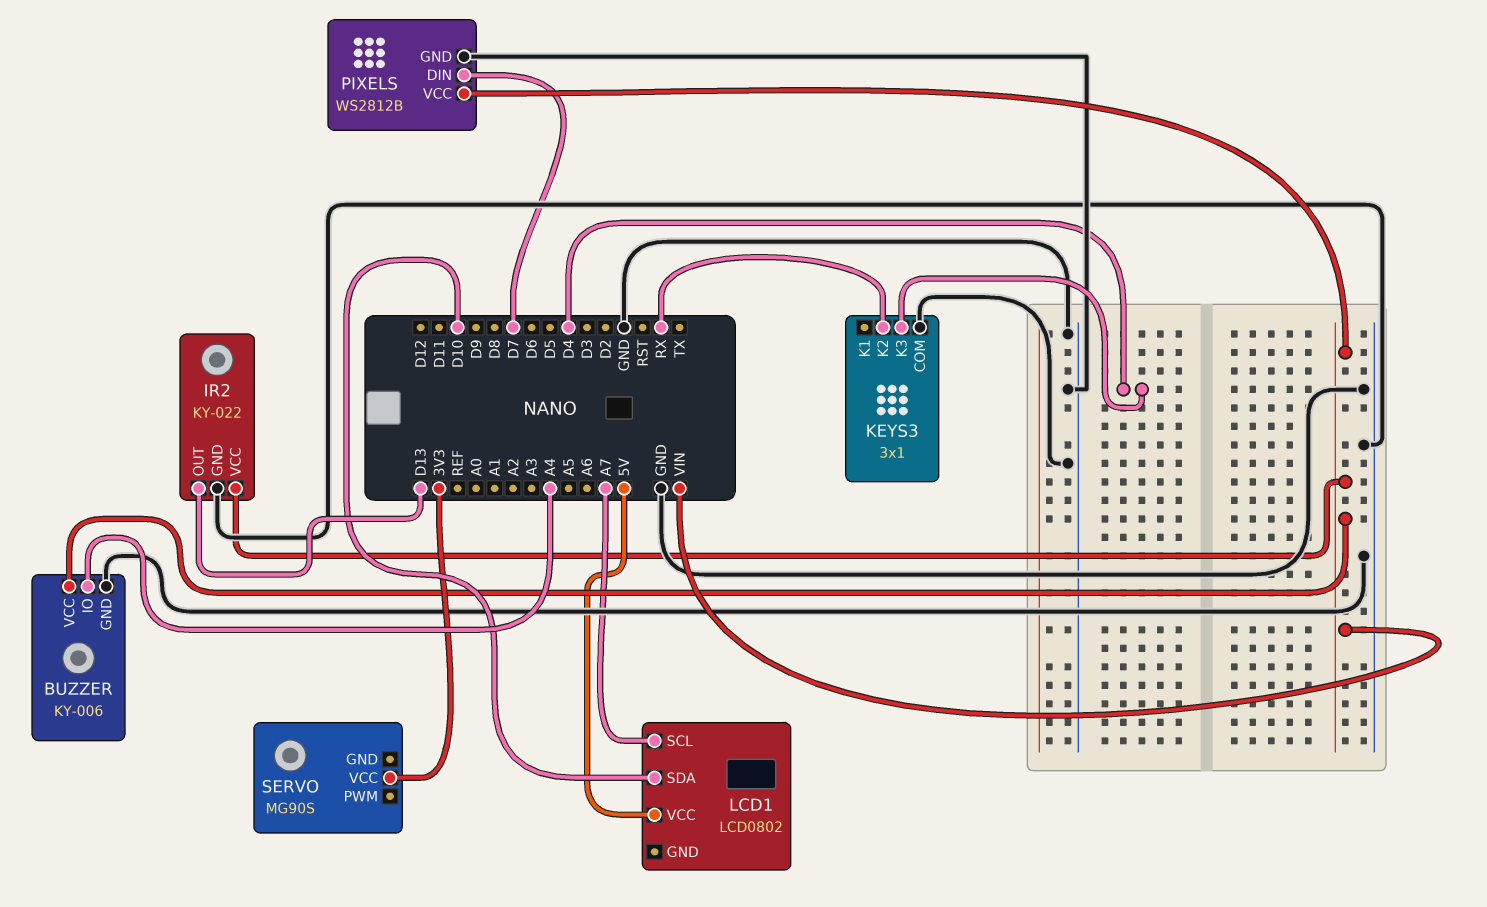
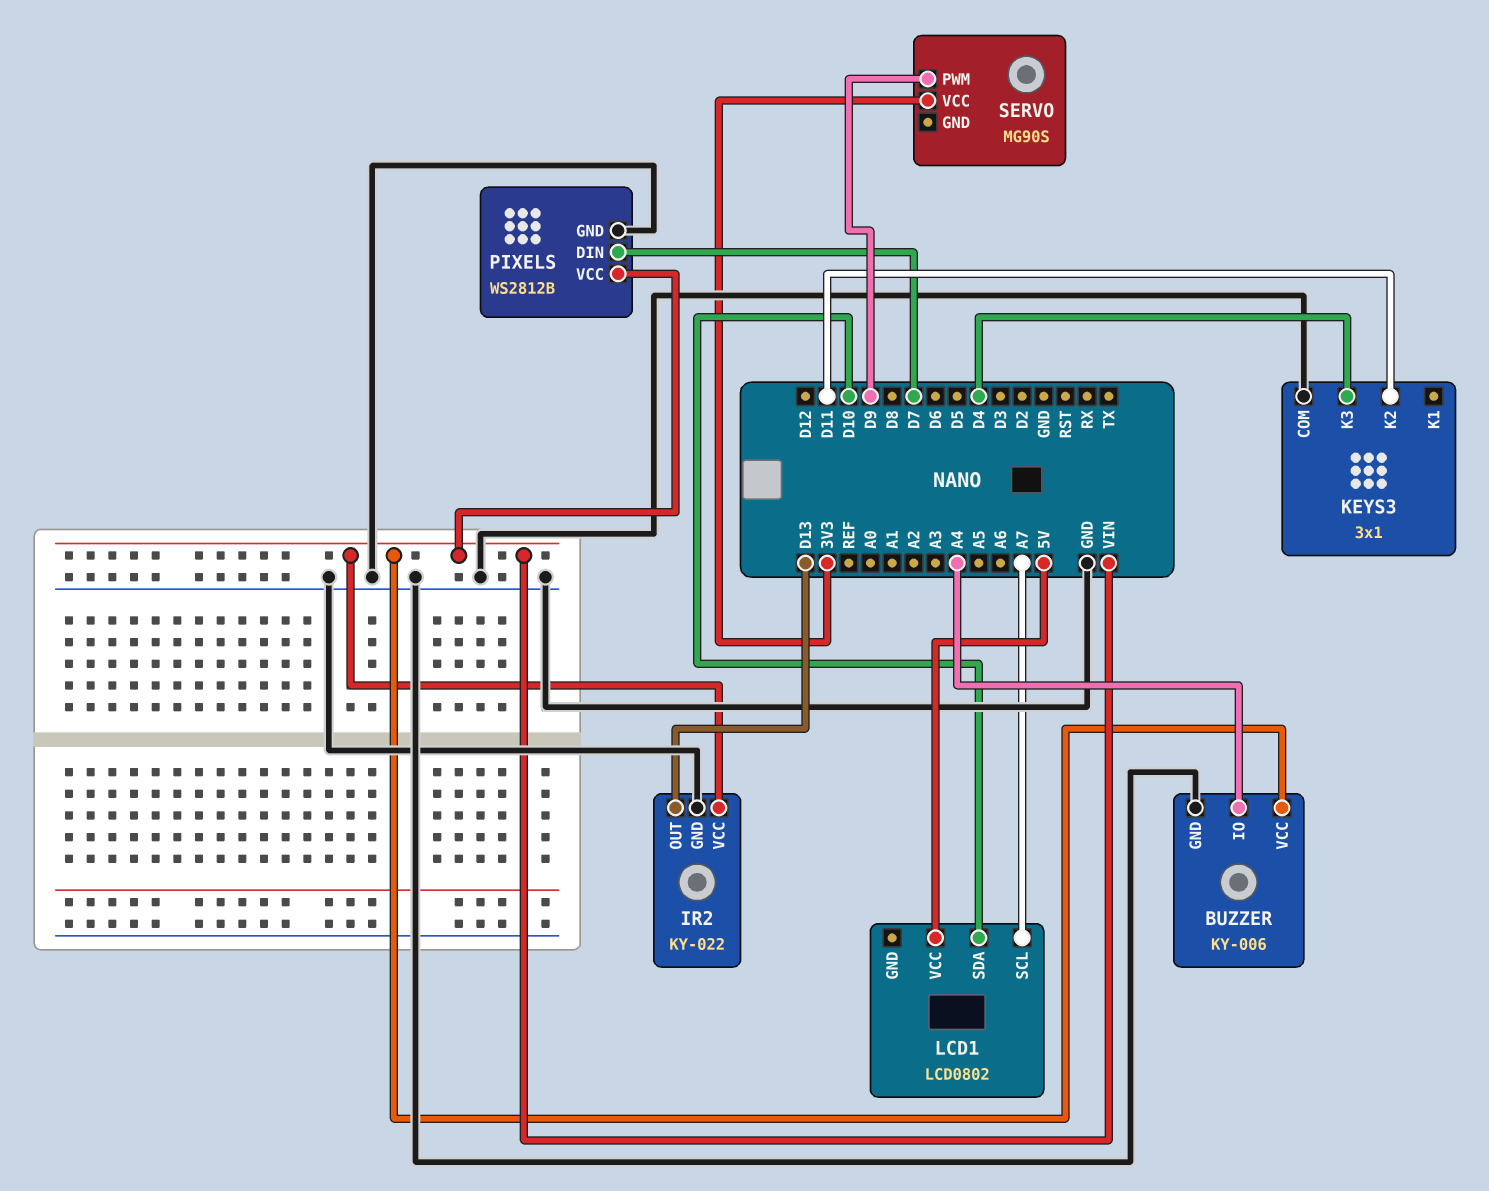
KEYS3 pin K2: RX -> D11
SERVO pin PWM: none -> D9

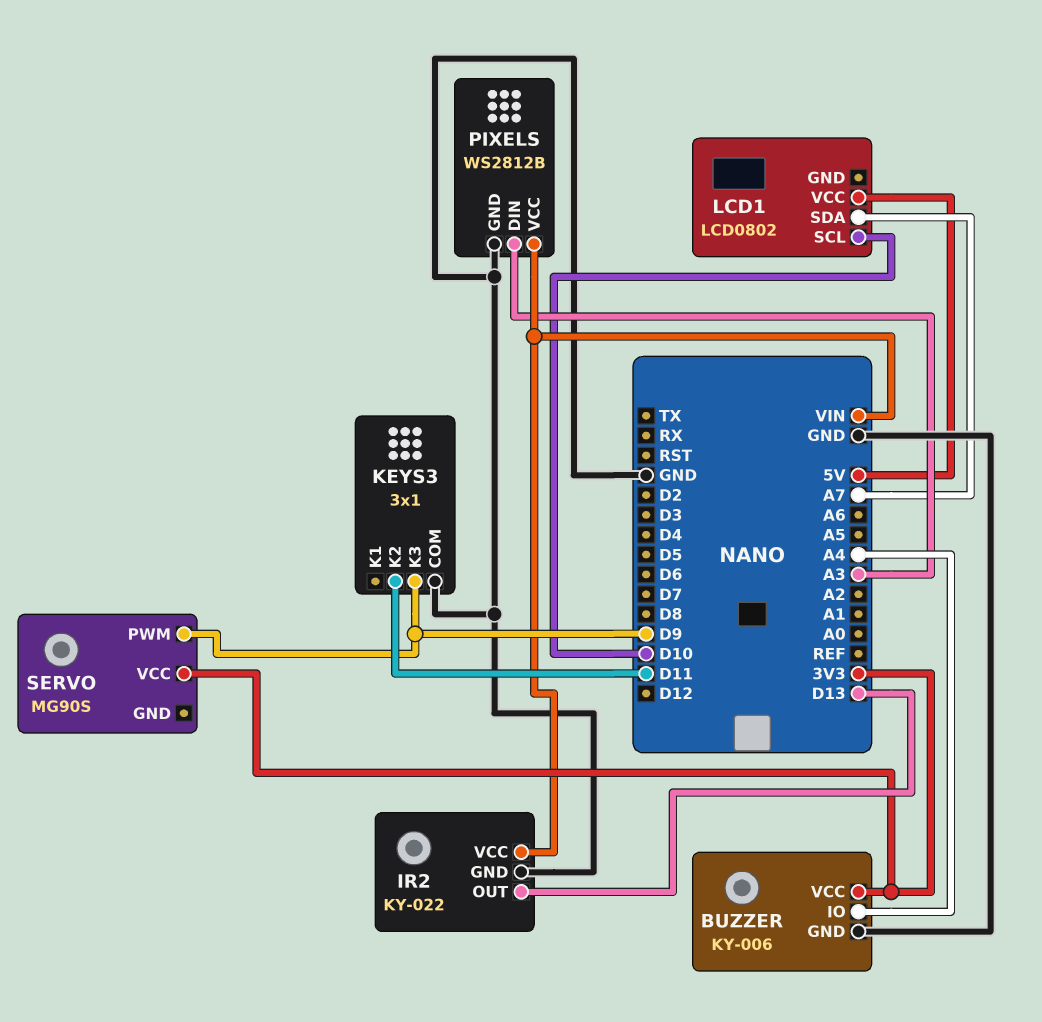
BUZZER pin VCC: VIN -> 3V3
KEYS3 pin K3: D4 -> D9
LCD1 pin SCL: A7 -> D10
LCD1 pin SDA: D10 -> A7
PIXELS pin DIN: D7 -> A3

